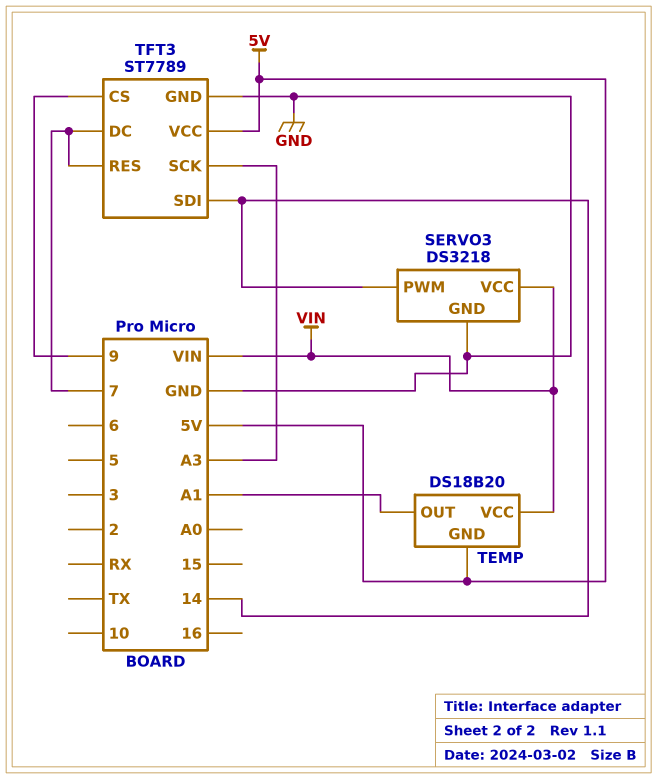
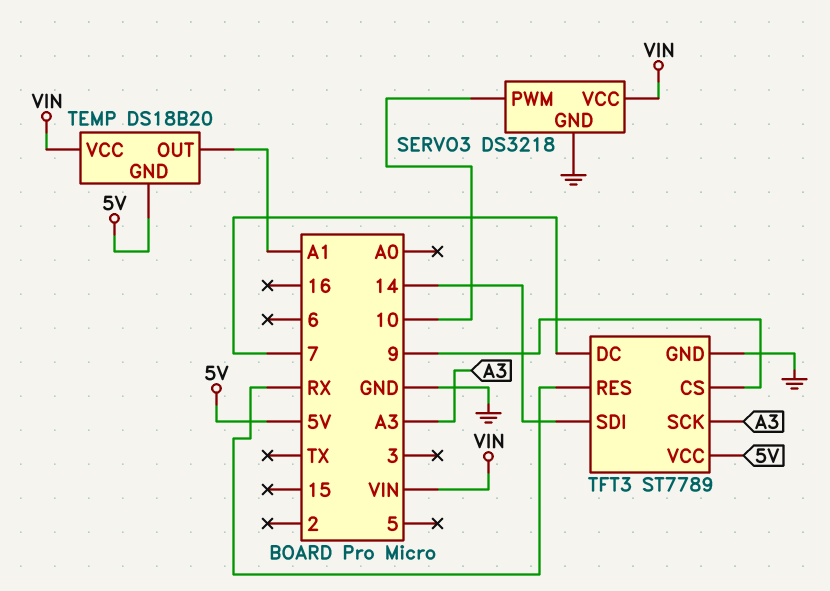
SERVO3 pin PWM: 14 -> 10
TFT3 pin RES: 7 -> RX

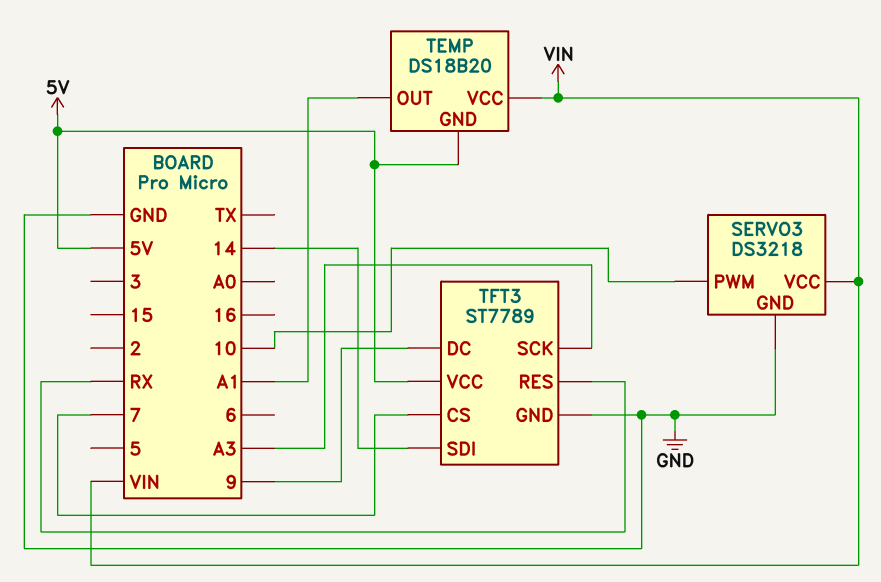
TFT3 pin CS: 9 -> 7
TFT3 pin DC: 7 -> 9

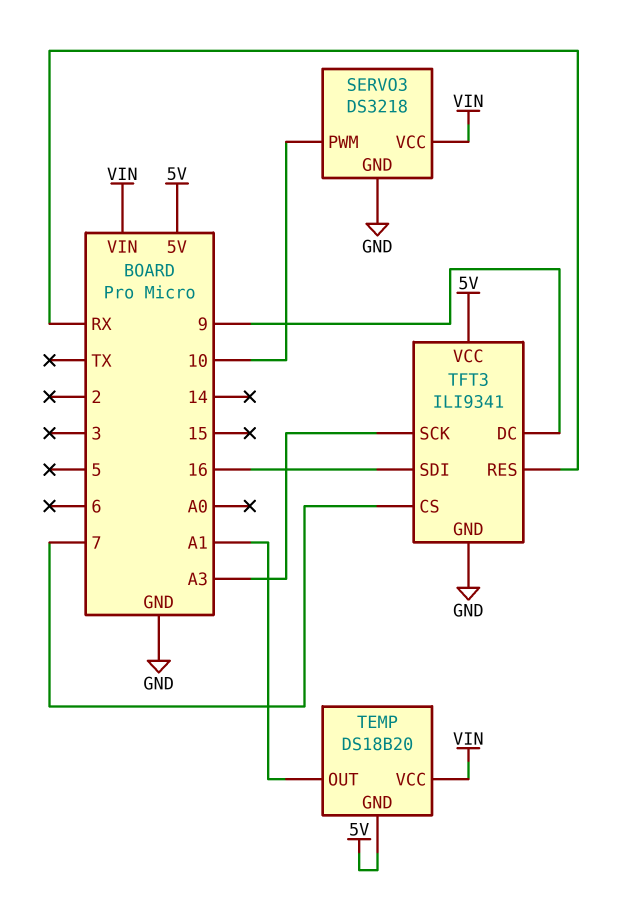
TFT3: ST7789 -> ILI9341
TFT3 pin SDI: 14 -> 16

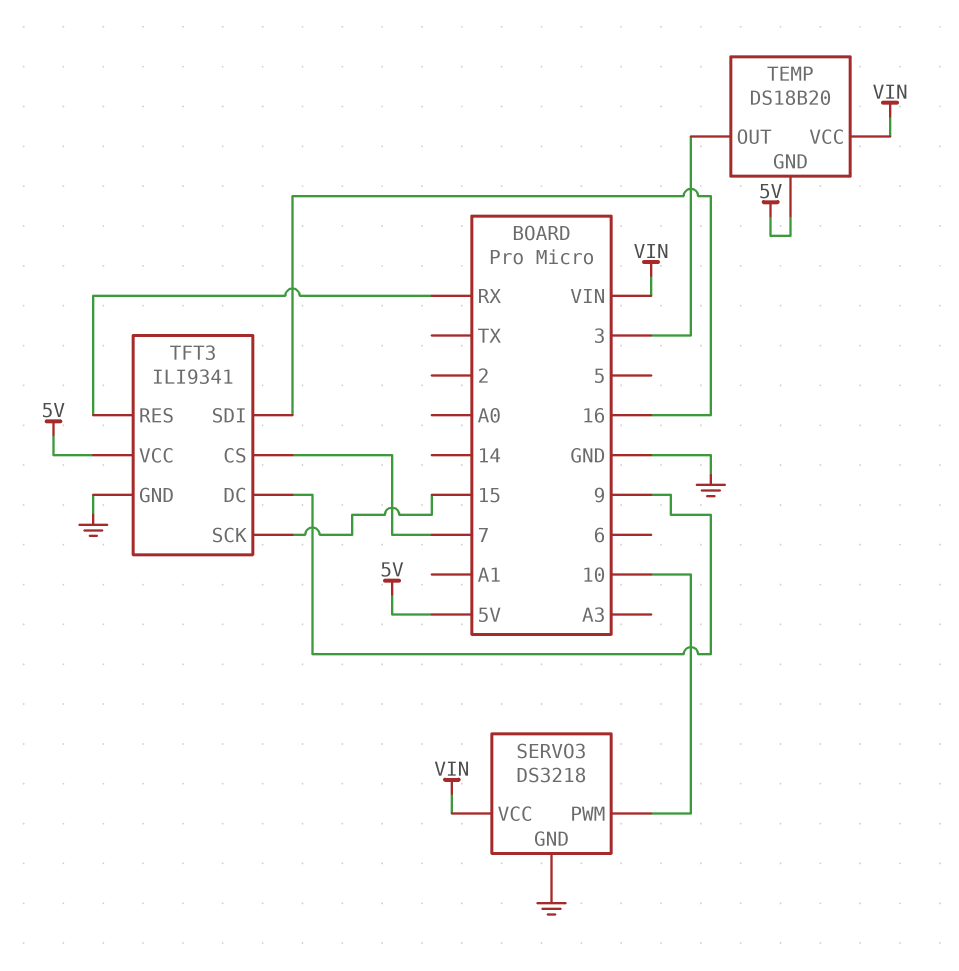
TEMP pin OUT: A1 -> 3
TFT3 pin SCK: A3 -> 15

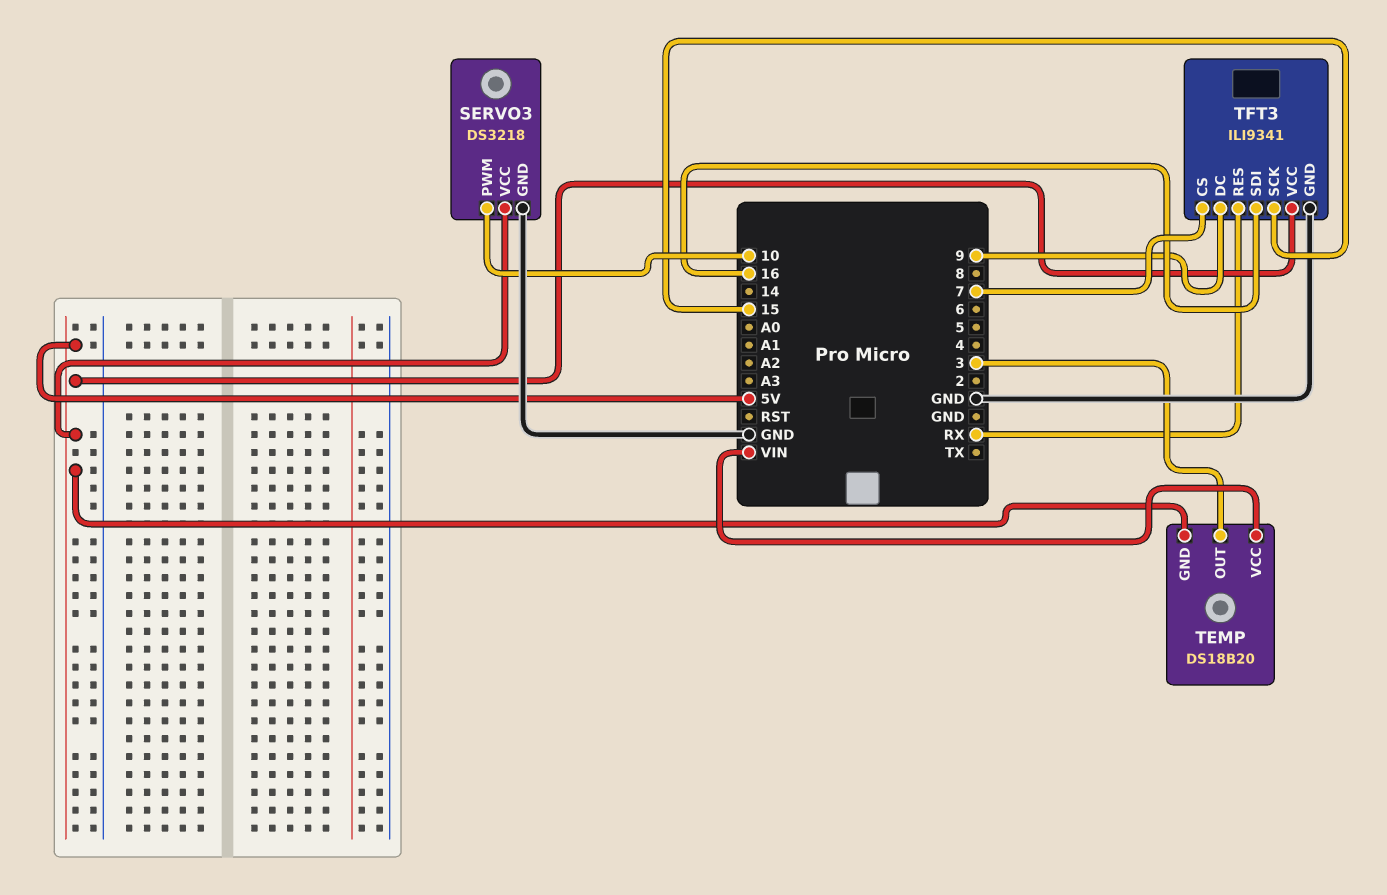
SERVO3 pin VCC: VIN -> 5V

